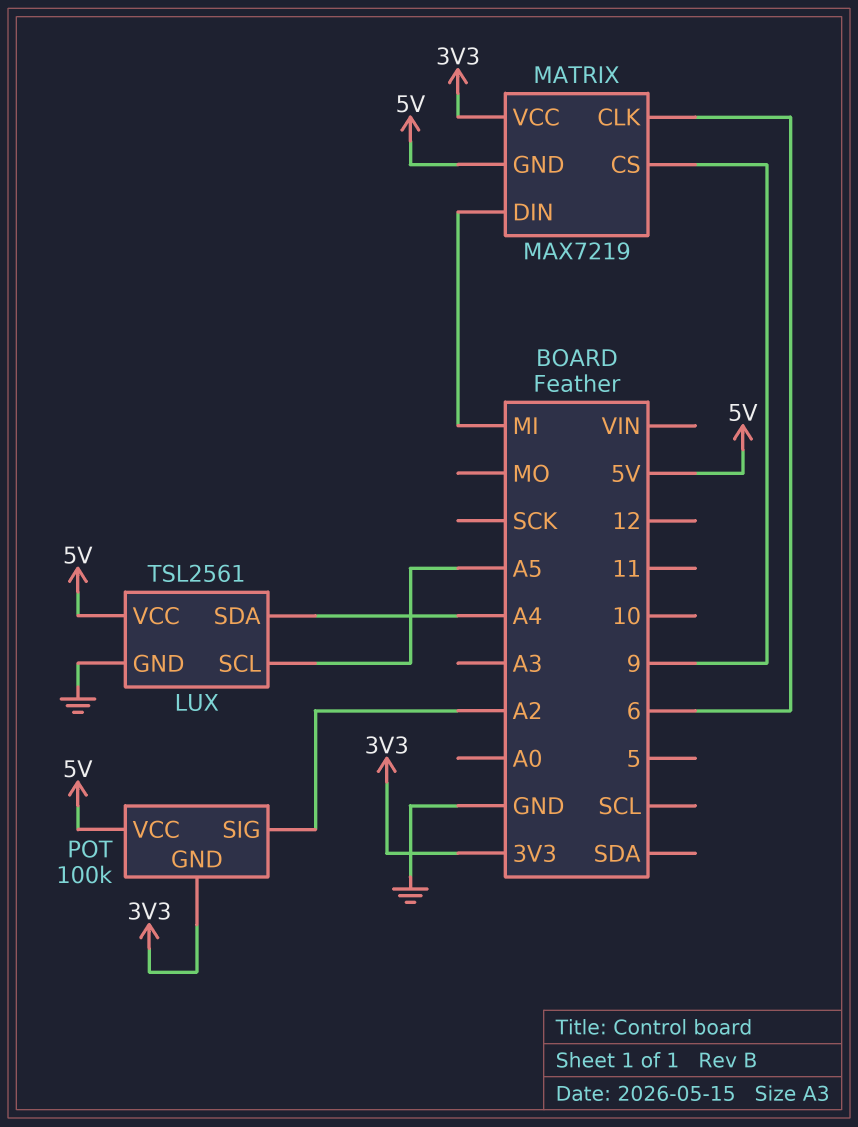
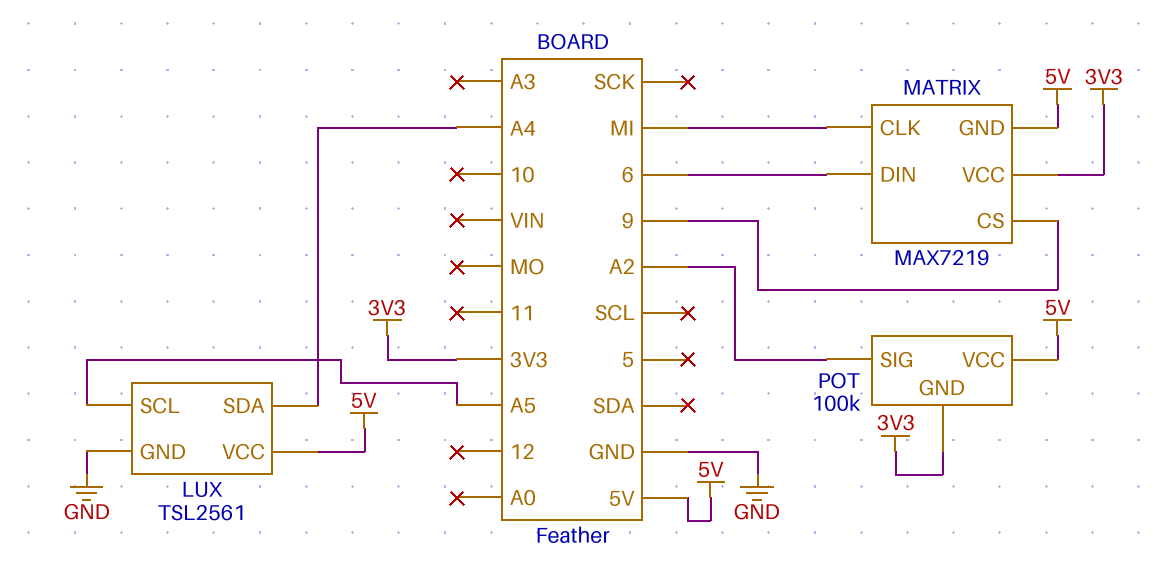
MATRIX pin CLK: 6 -> MI
MATRIX pin DIN: MI -> 6

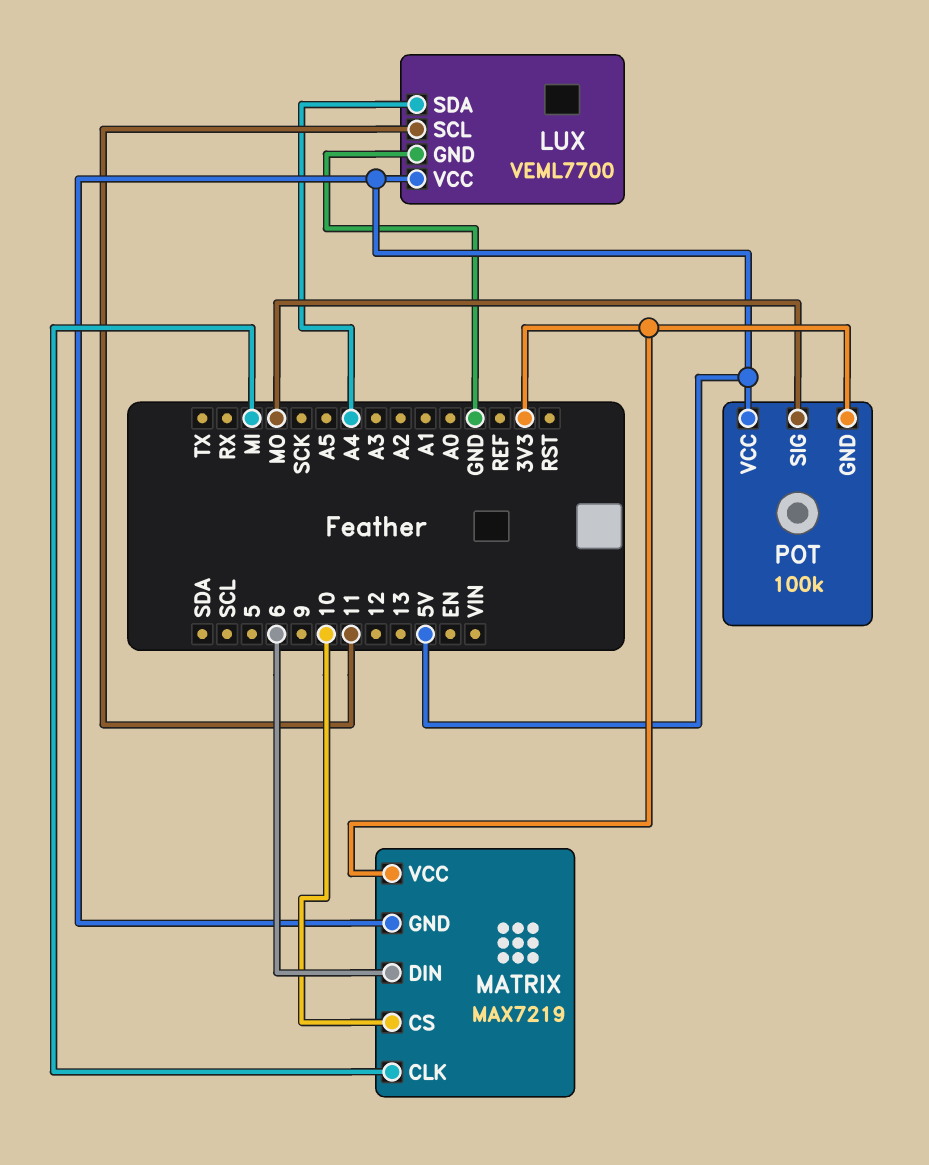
LUX: TSL2561 -> VEML7700
LUX pin SCL: A5 -> 11
MATRIX pin CS: 9 -> 10
POT pin SIG: A2 -> MO

